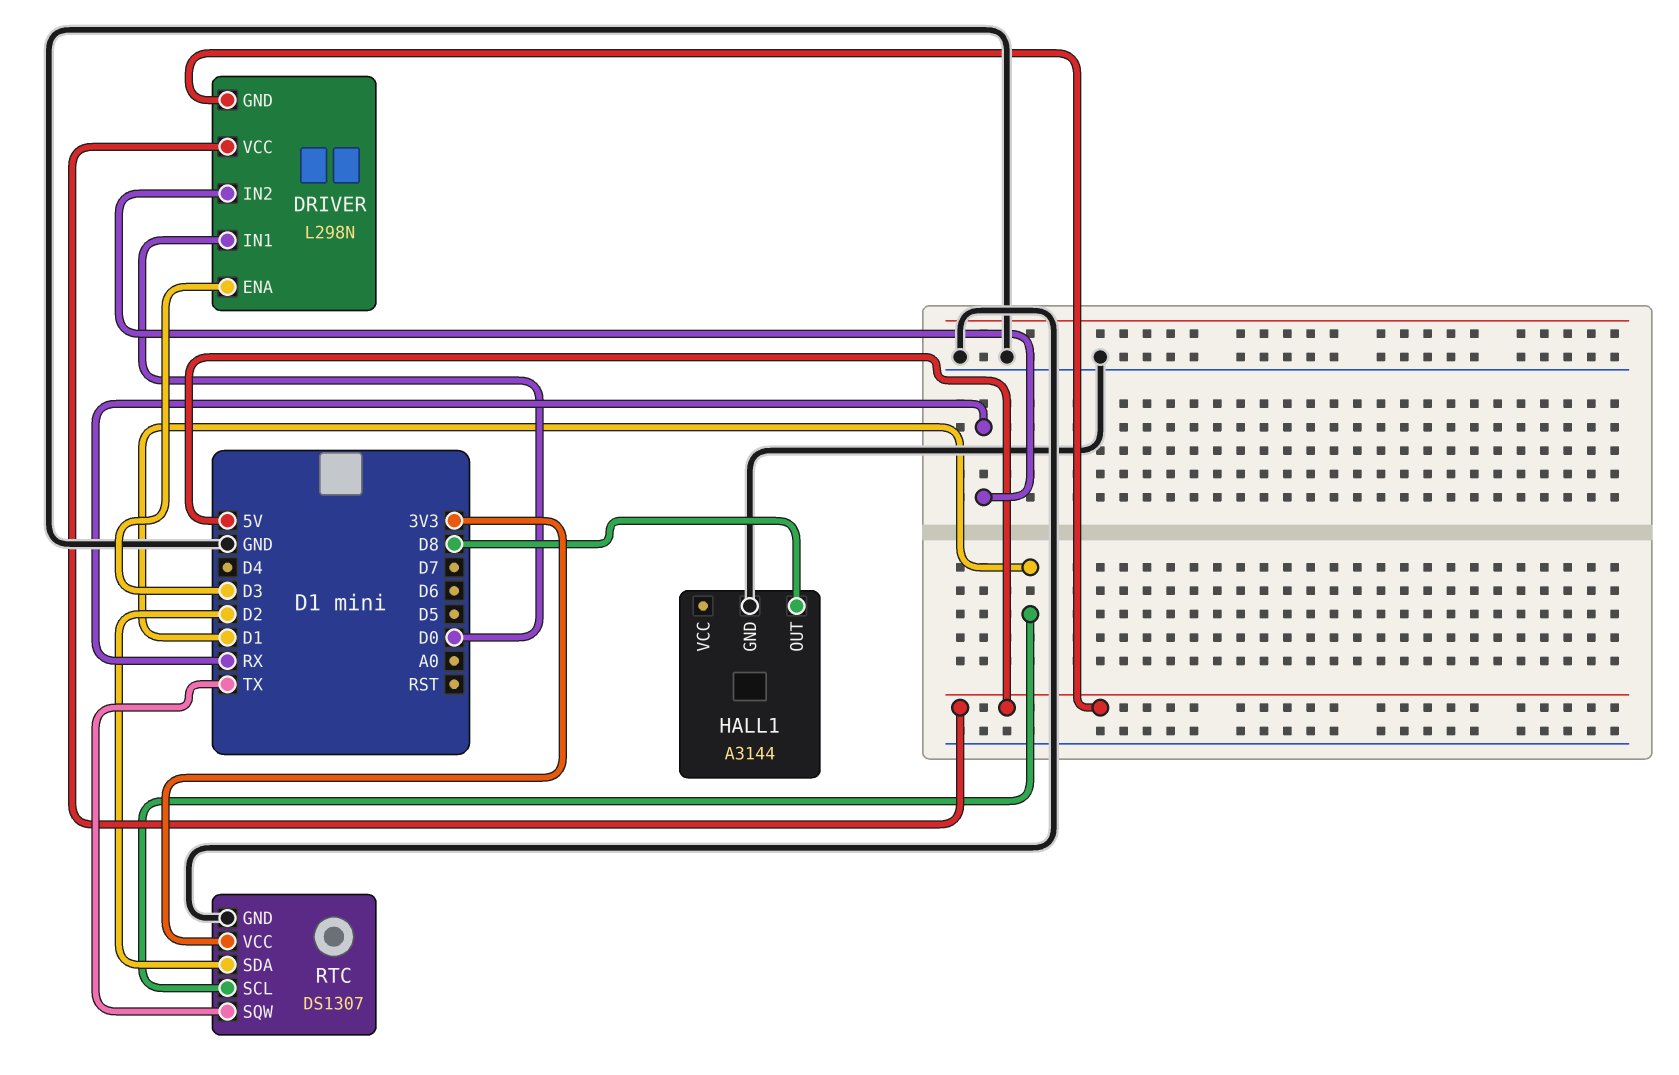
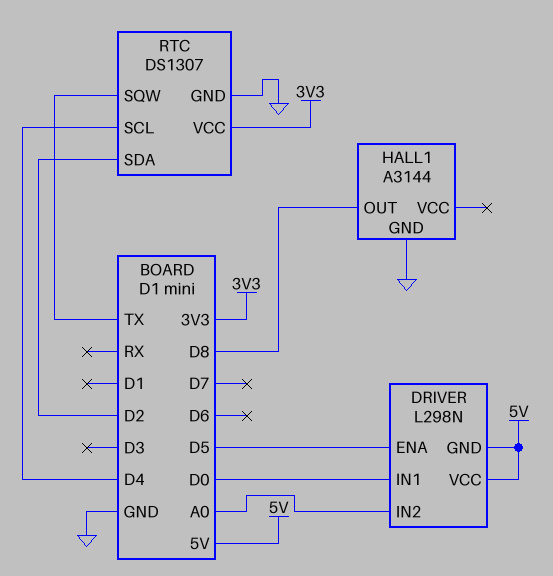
DRIVER pin ENA: D3 -> D5
DRIVER pin IN2: RX -> A0
RTC pin SCL: D1 -> D4

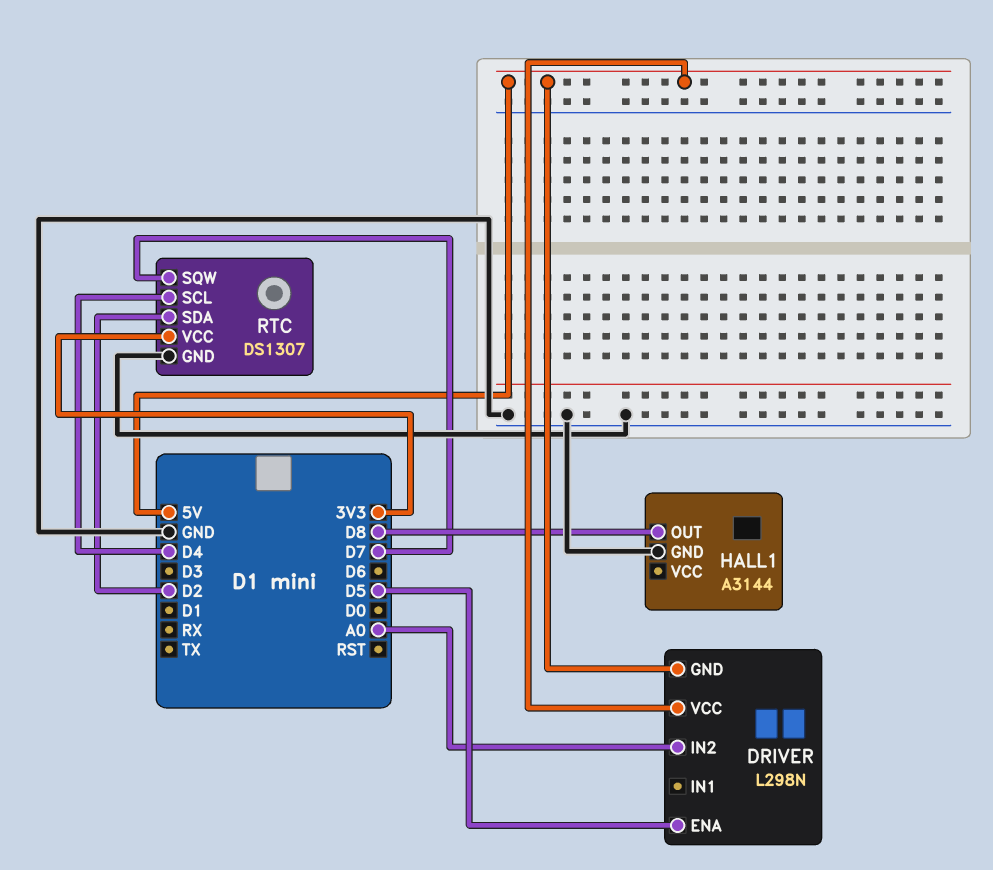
DRIVER pin IN1: D0 -> none
RTC pin SQW: TX -> D7

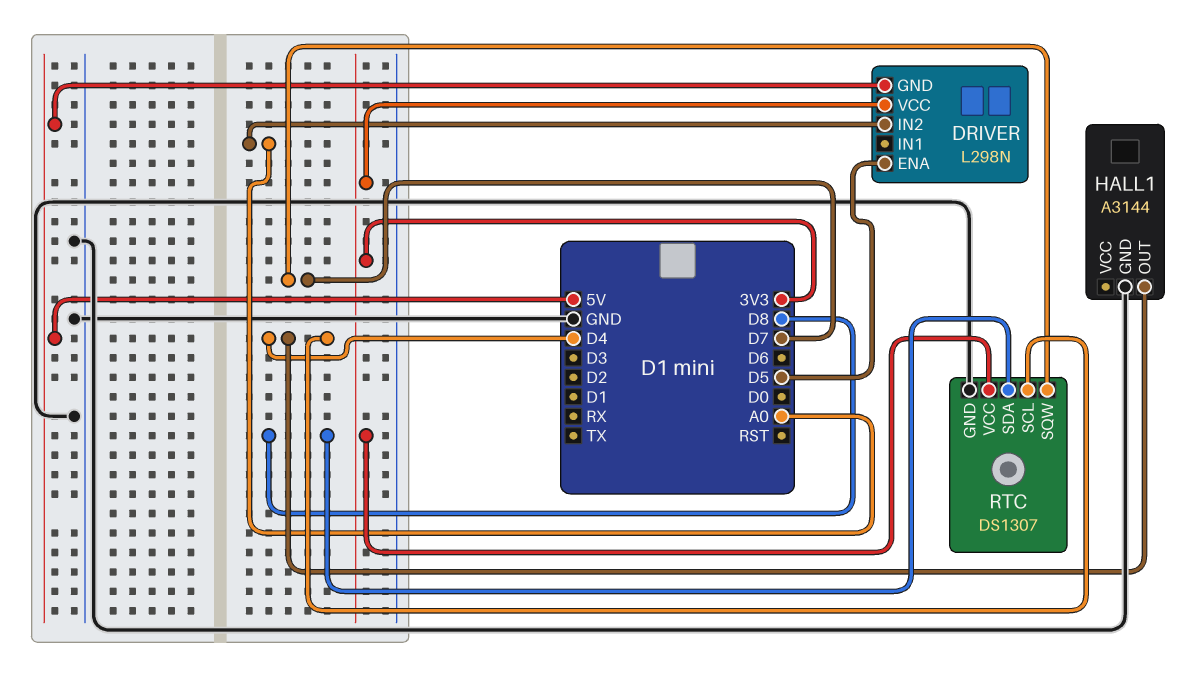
DRIVER pin VCC: 5V -> 3V3
HALL1 pin OUT: D8 -> D4
RTC pin SDA: D2 -> D8

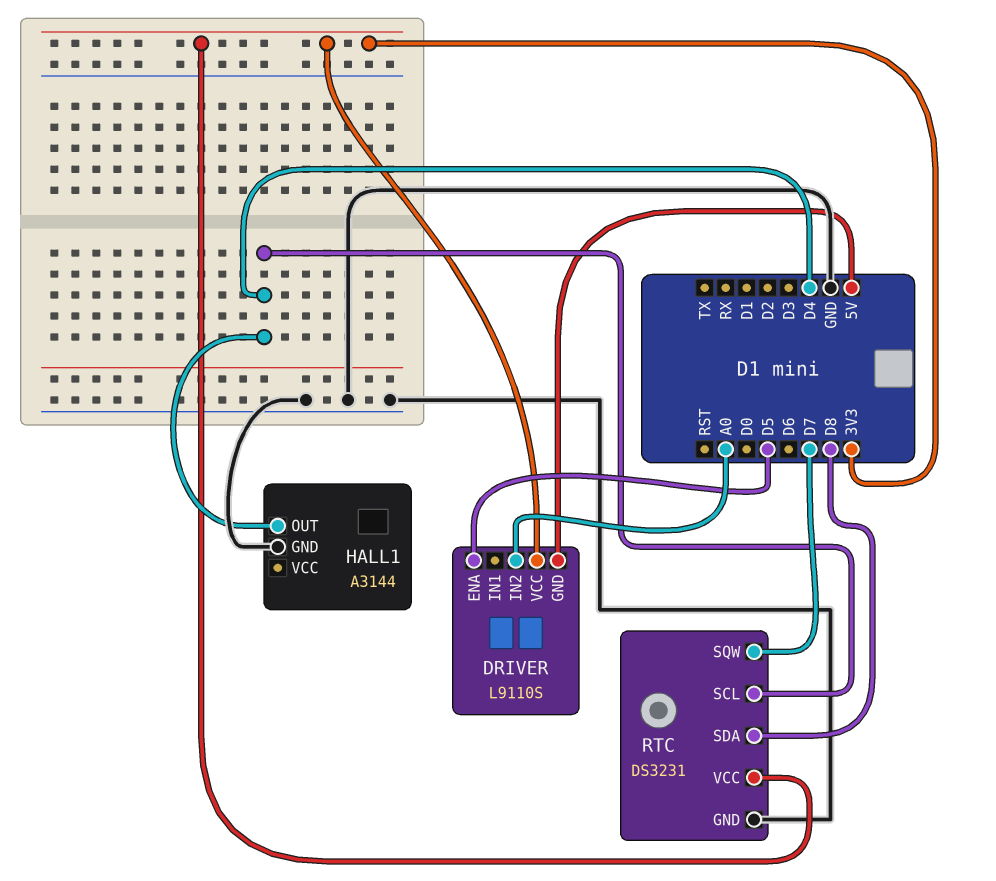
DRIVER: L298N -> L9110S
RTC: DS1307 -> DS3231

